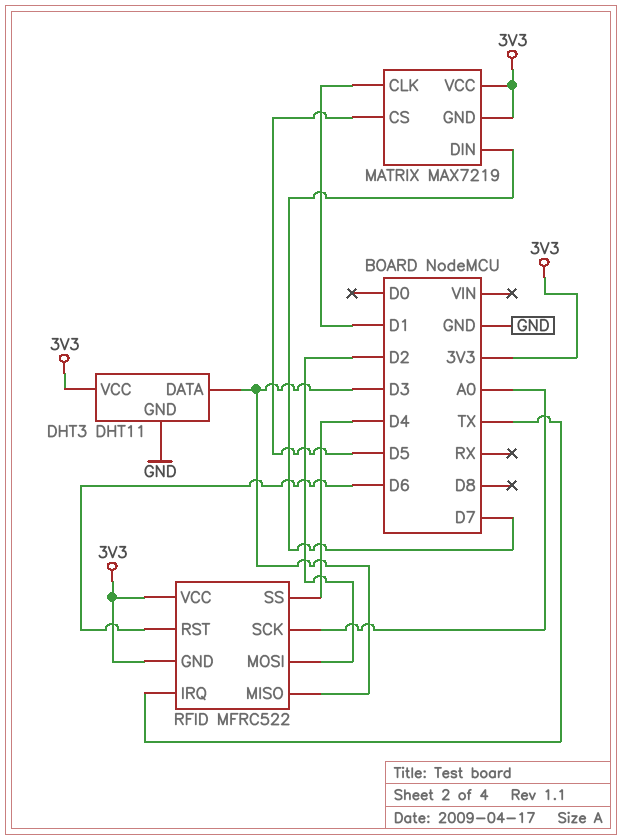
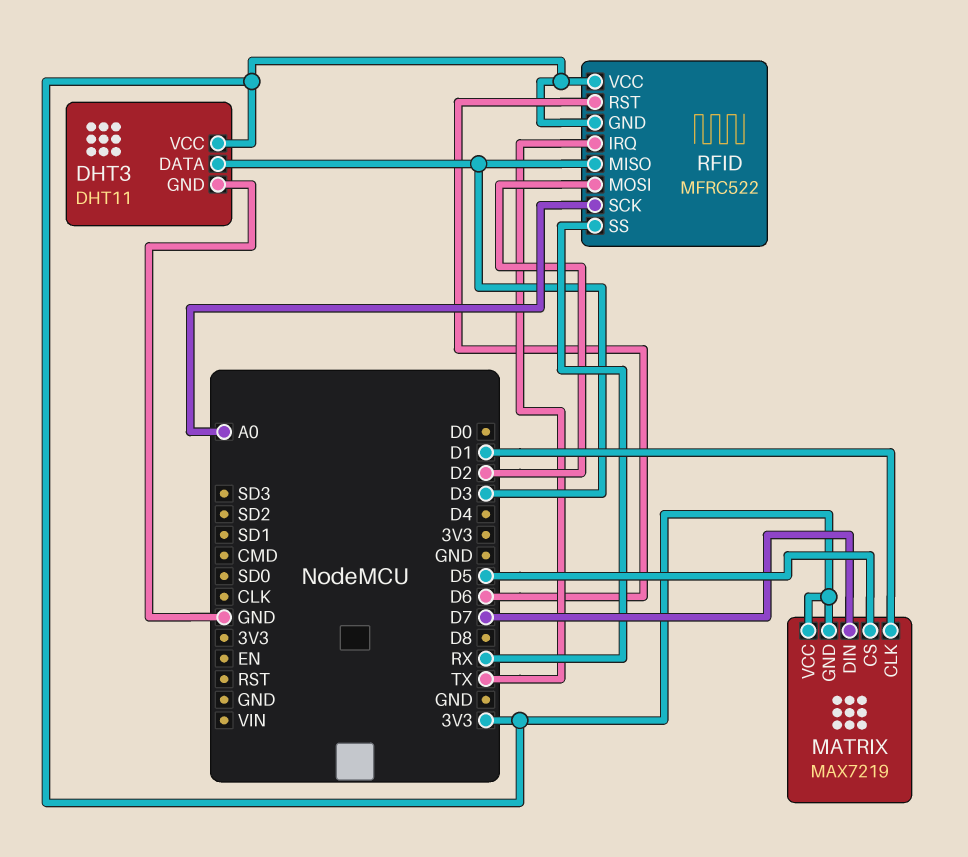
RFID pin SS: D4 -> RX

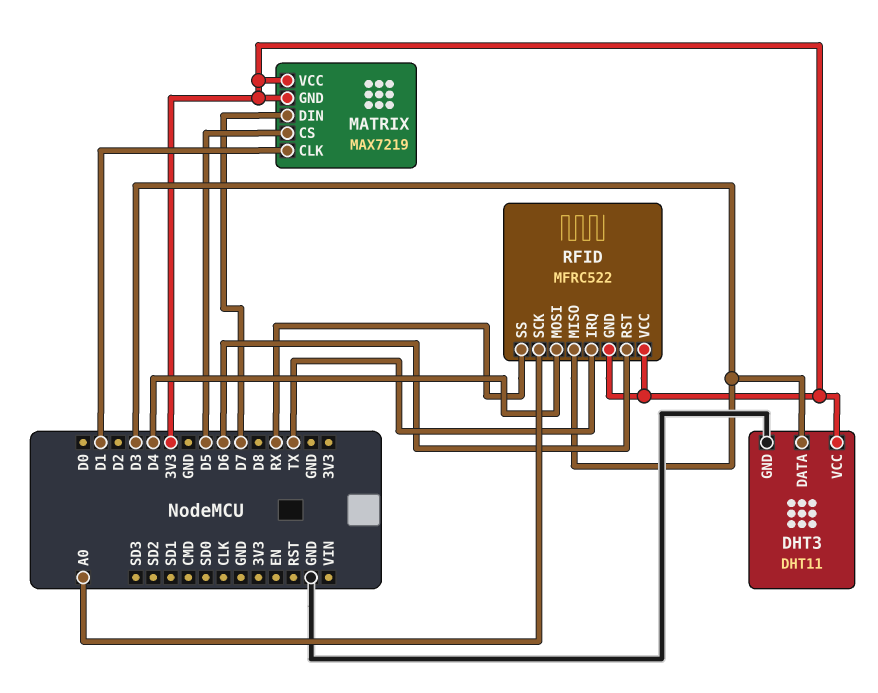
RFID pin MOSI: D2 -> D4

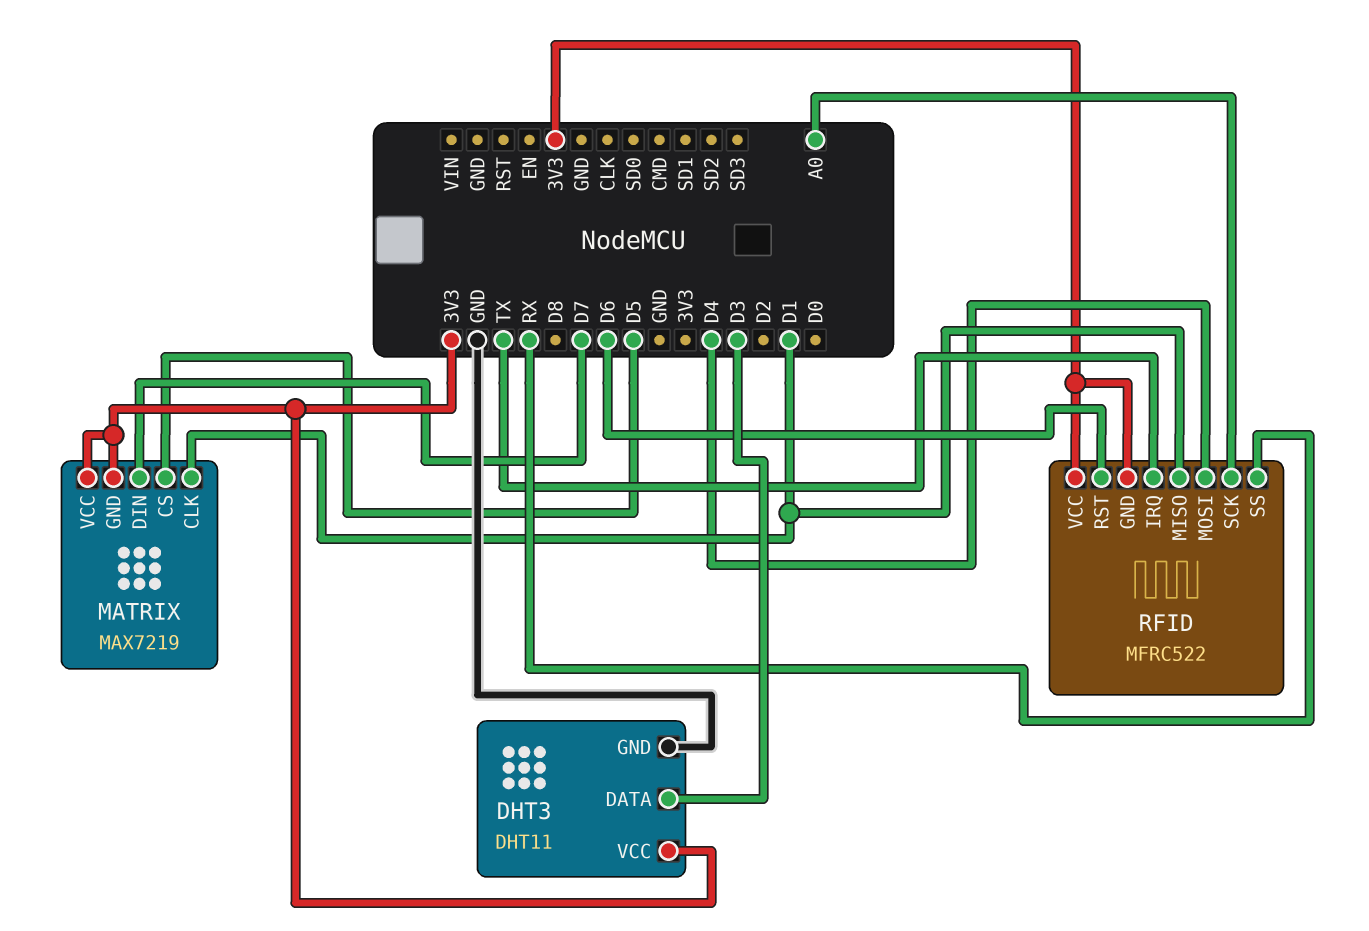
RFID pin MISO: D3 -> D1

